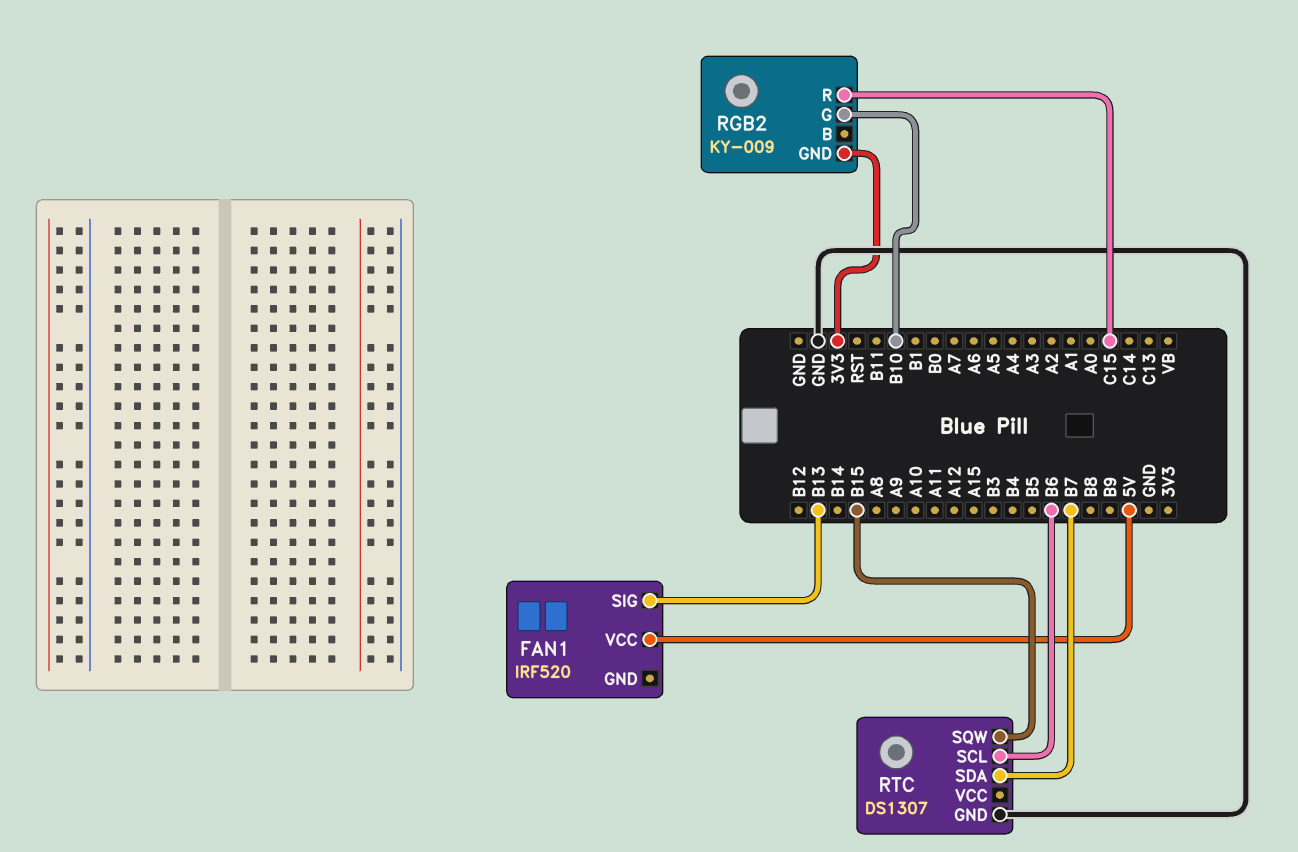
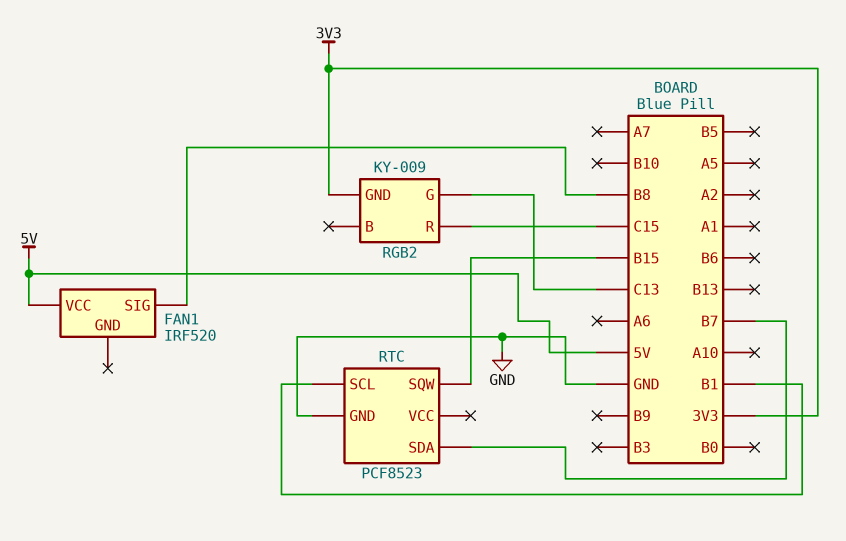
FAN1 pin SIG: B13 -> B8
RGB2 pin G: B10 -> C13
RTC: DS1307 -> PCF8523
RTC pin SCL: B6 -> B1

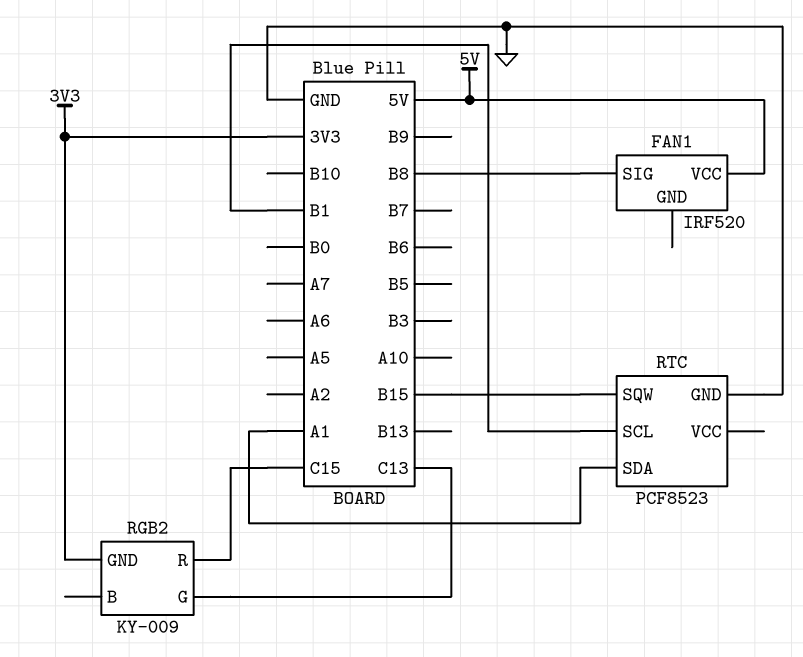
RTC pin SDA: B7 -> A1

